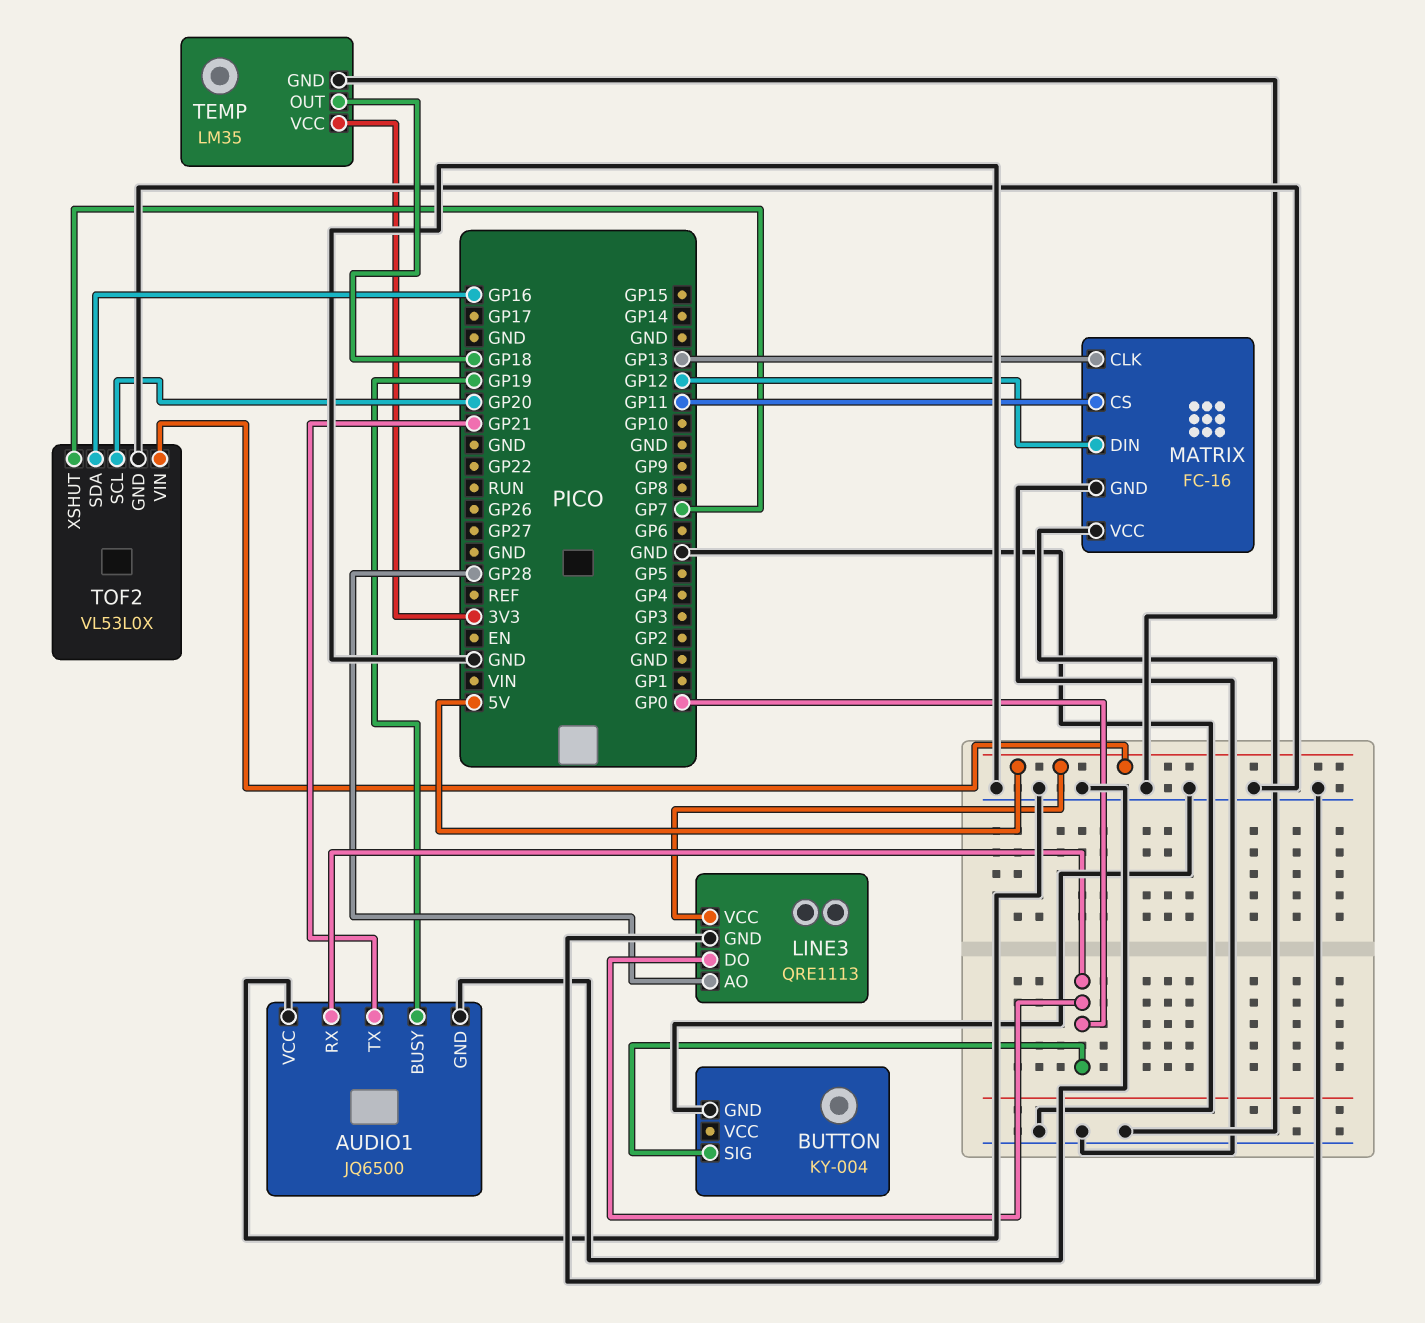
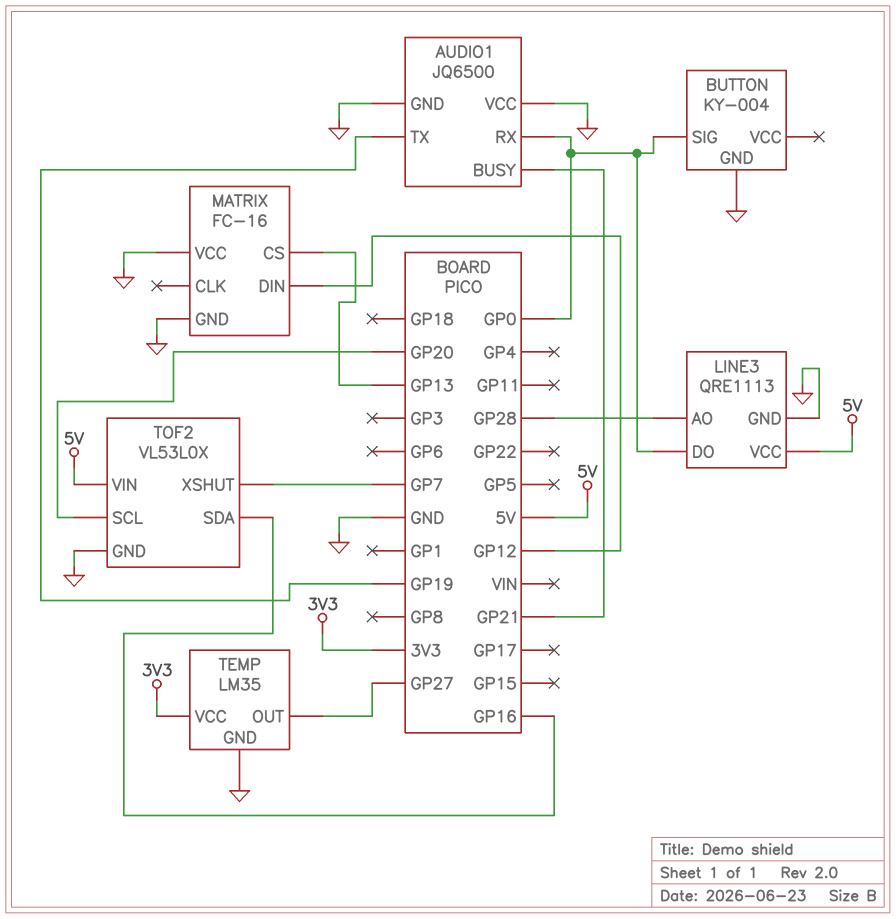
AUDIO1 pin BUSY: GP19 -> GP21
AUDIO1 pin TX: GP21 -> GP19
MATRIX pin CLK: GP13 -> none
MATRIX pin CS: GP11 -> GP13
TEMP pin OUT: GP18 -> GP27

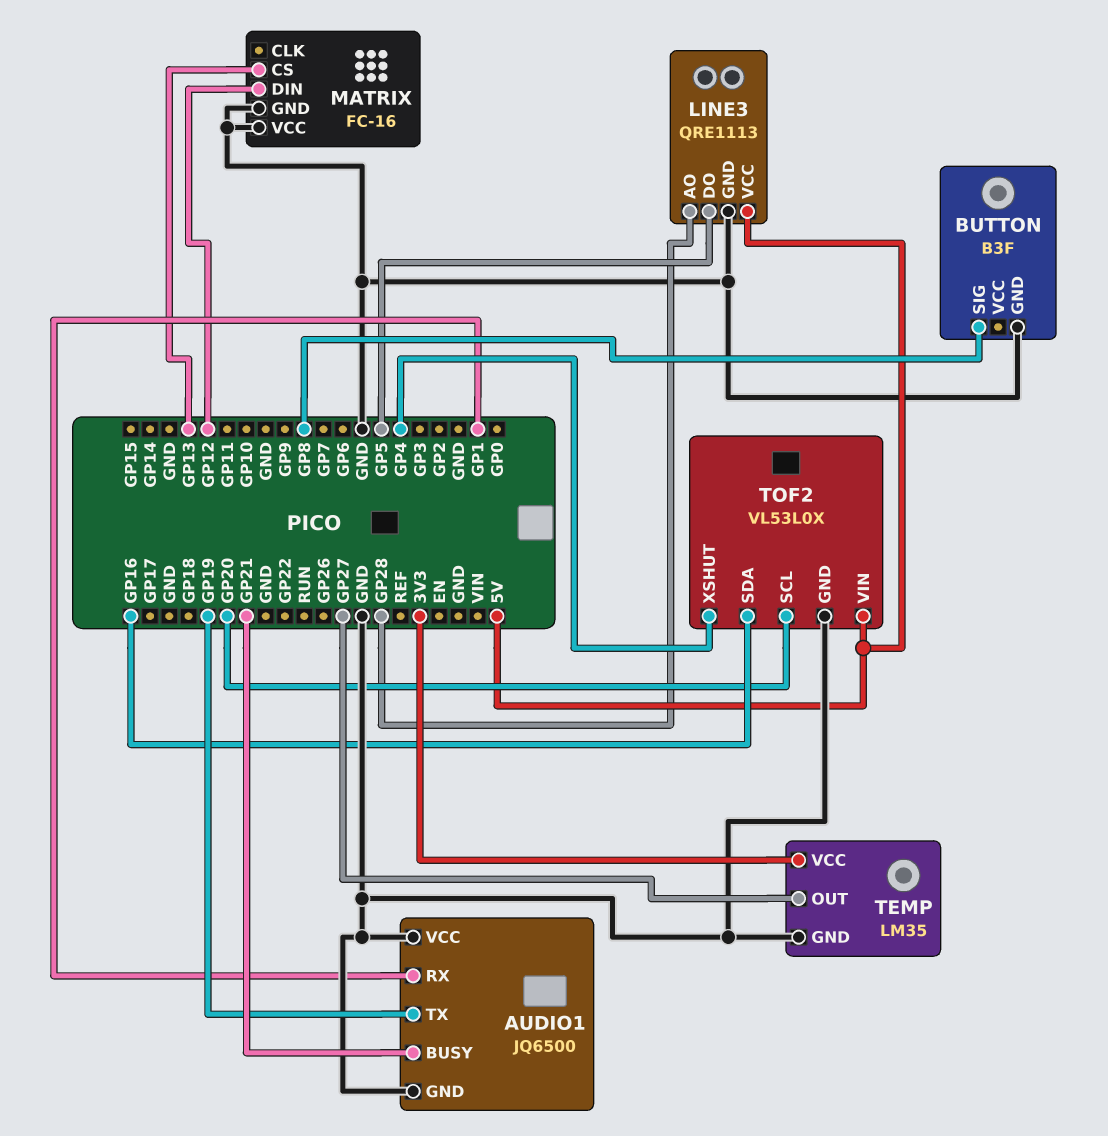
AUDIO1 pin RX: GP0 -> GP1
BUTTON: KY-004 -> B3F
BUTTON pin SIG: GP0 -> GP8
LINE3 pin DO: GP0 -> GP5
TOF2 pin XSHUT: GP7 -> GP4

